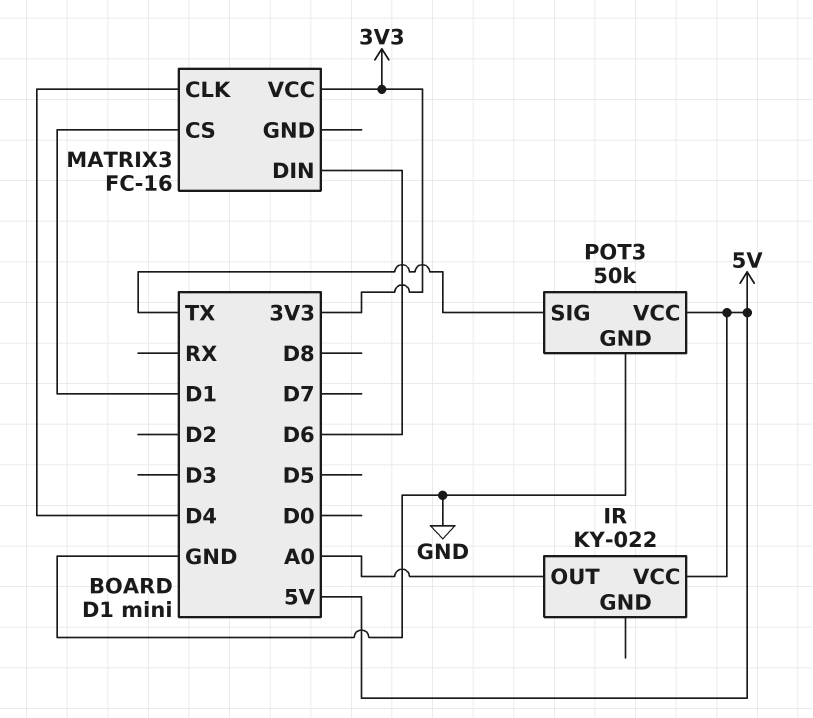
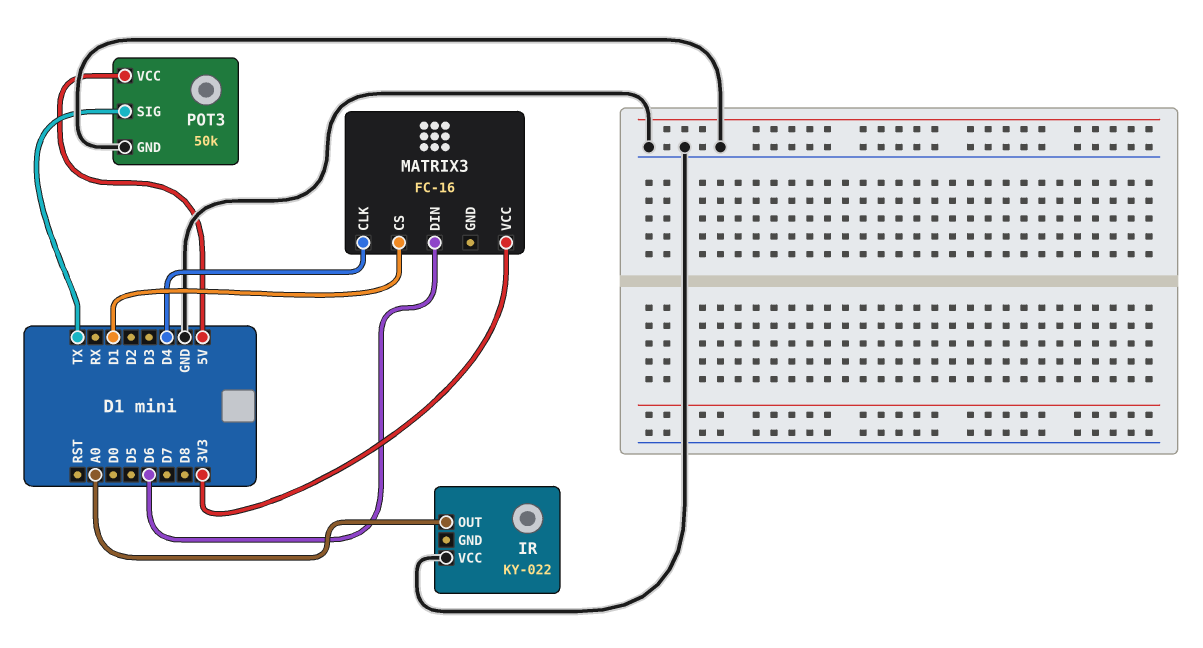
IR pin VCC: 5V -> GND

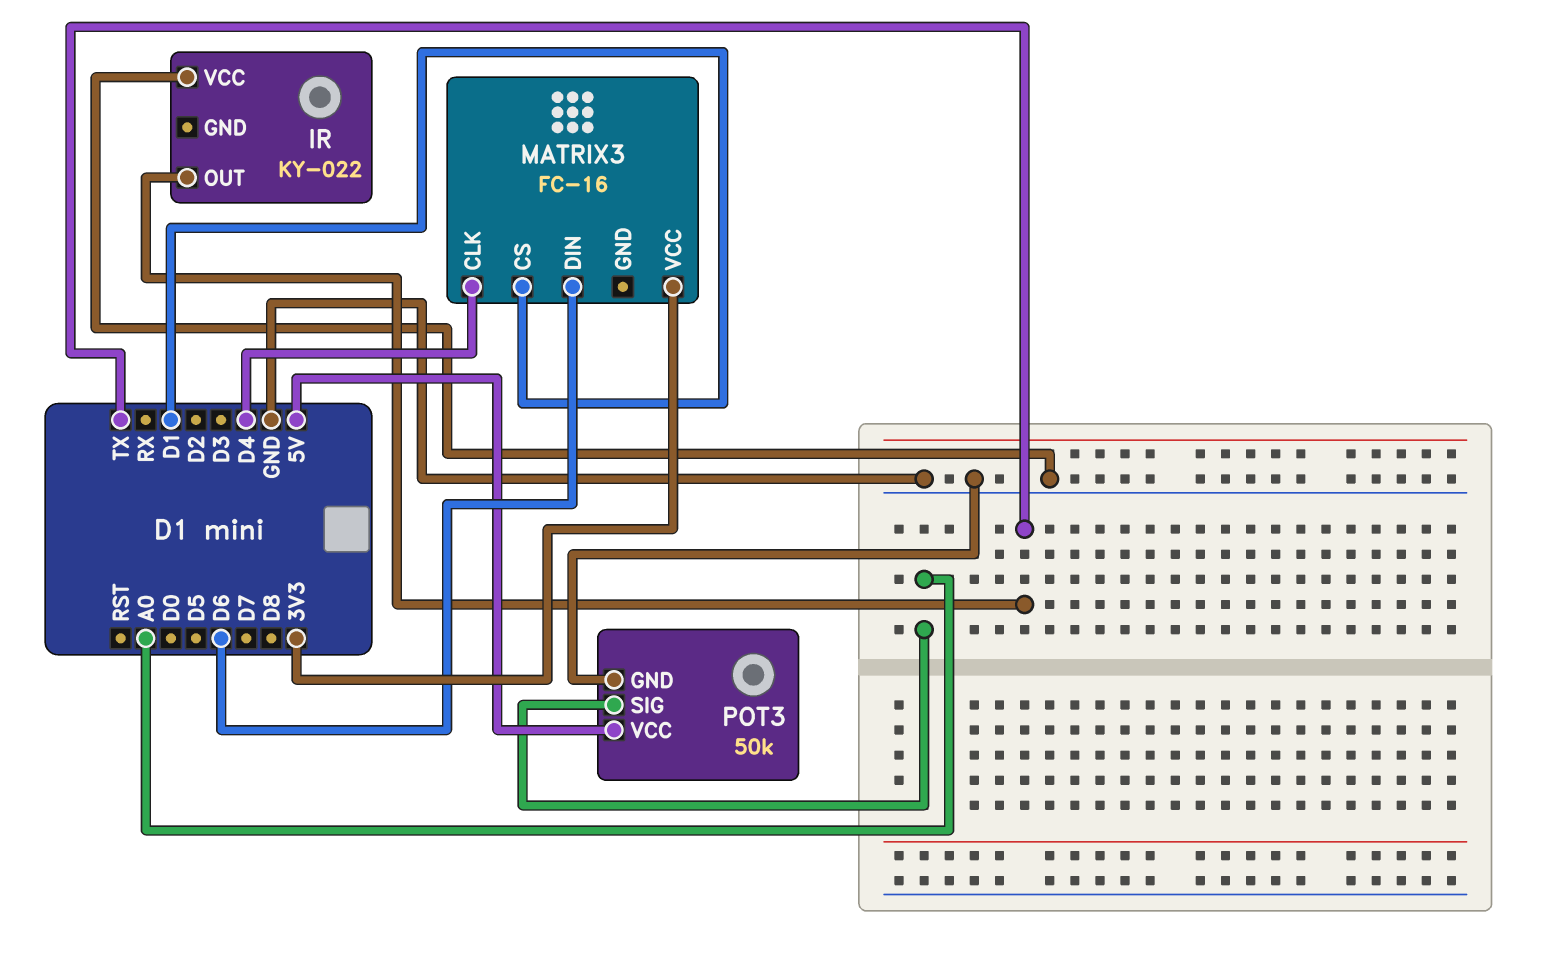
IR pin OUT: A0 -> TX
POT3 pin SIG: TX -> A0

